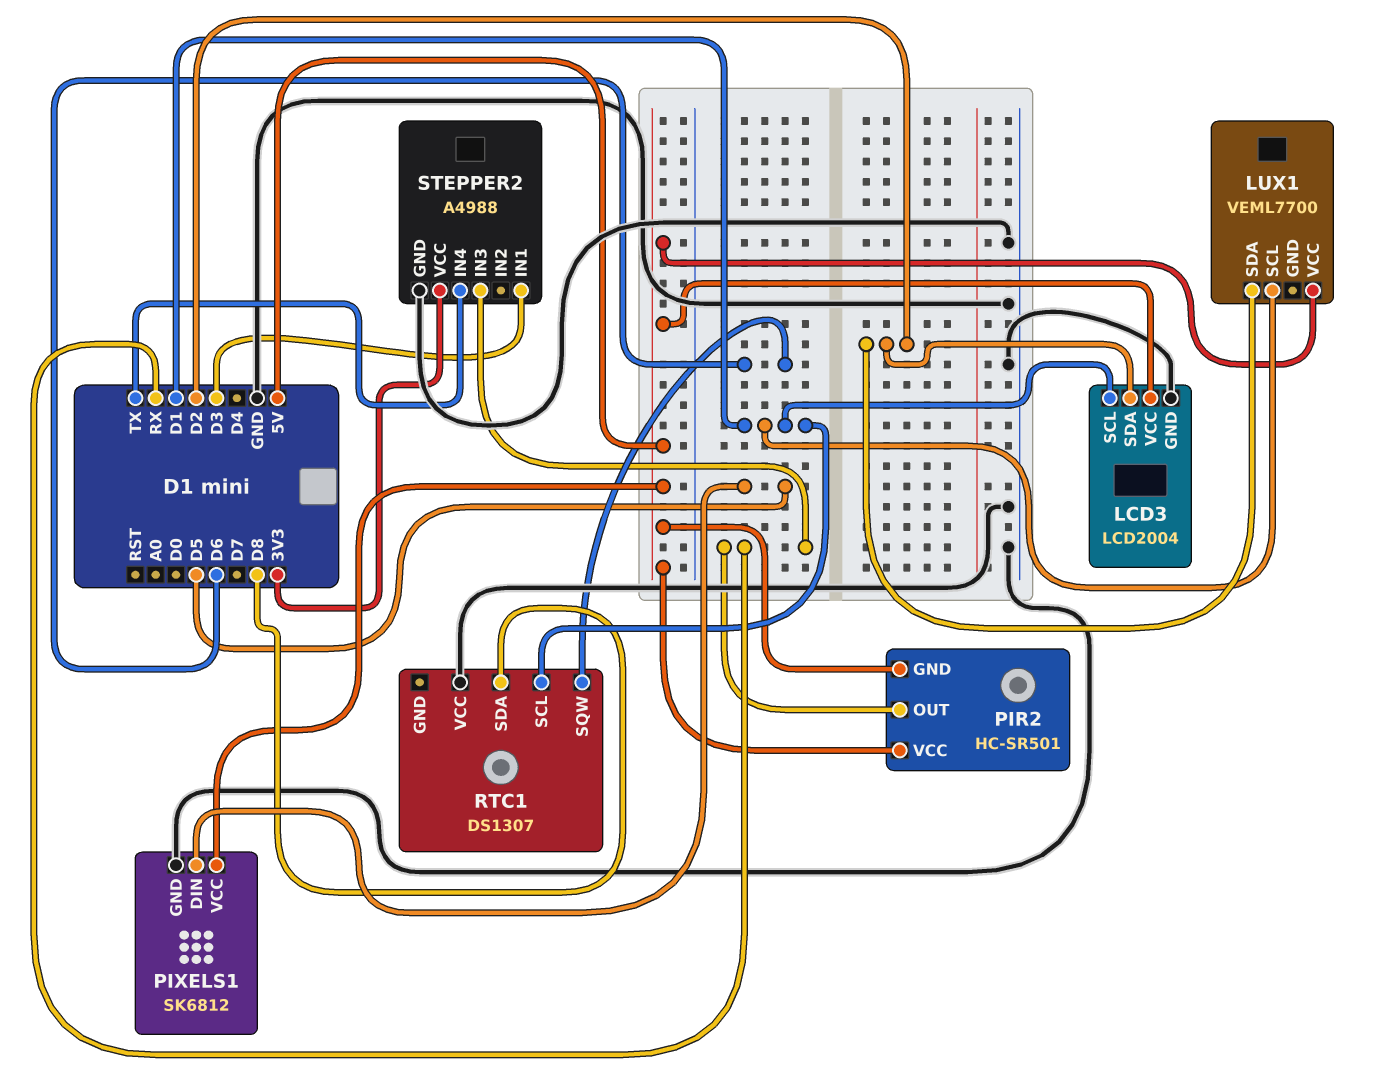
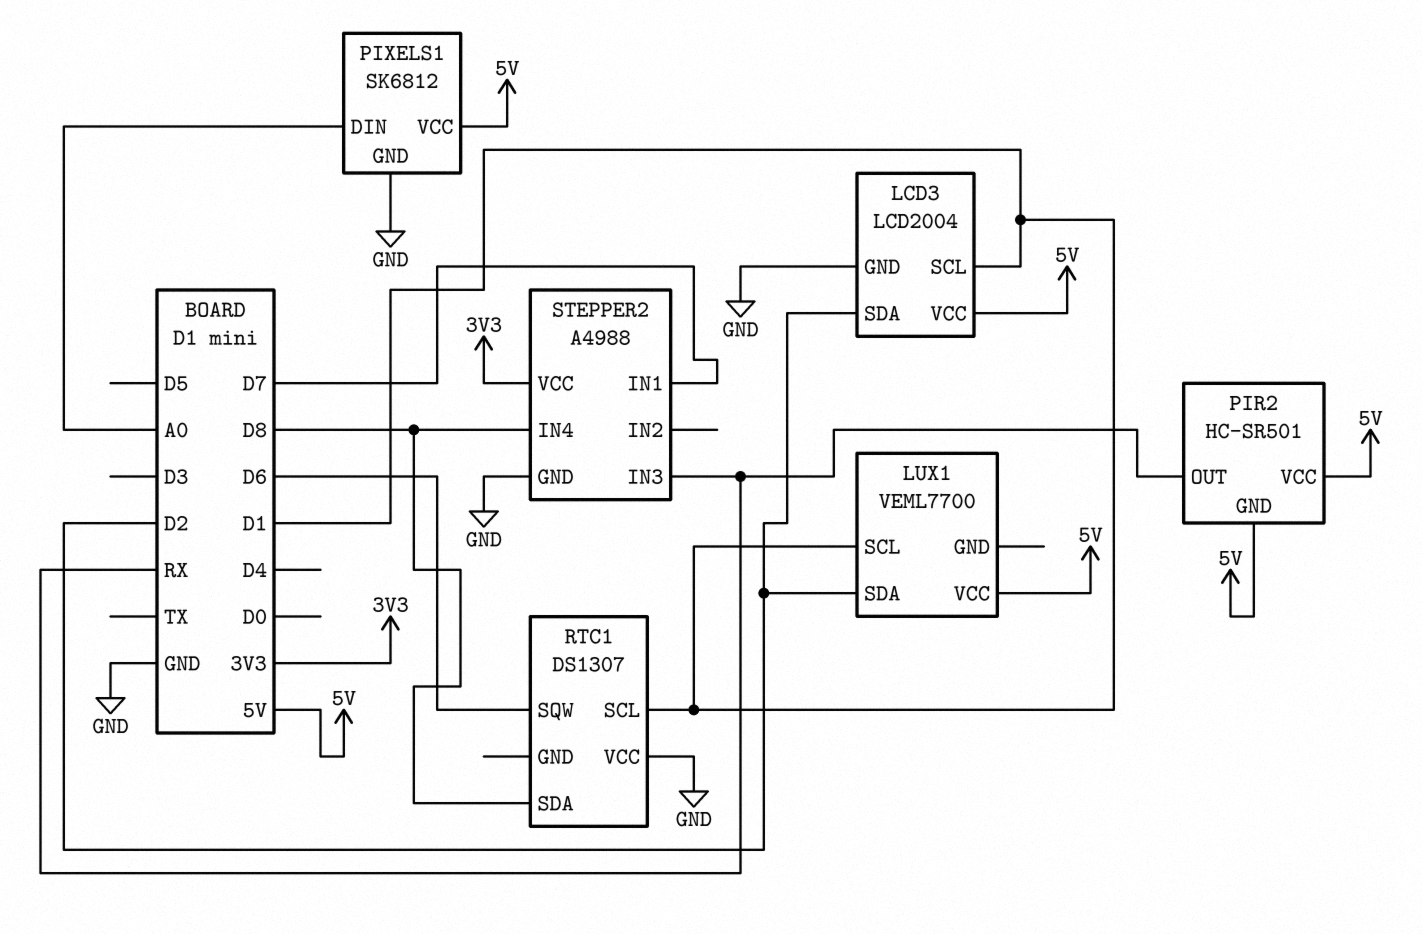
PIXELS1 pin DIN: D5 -> A0
STEPPER2 pin IN1: D3 -> D7
STEPPER2 pin IN4: TX -> D8

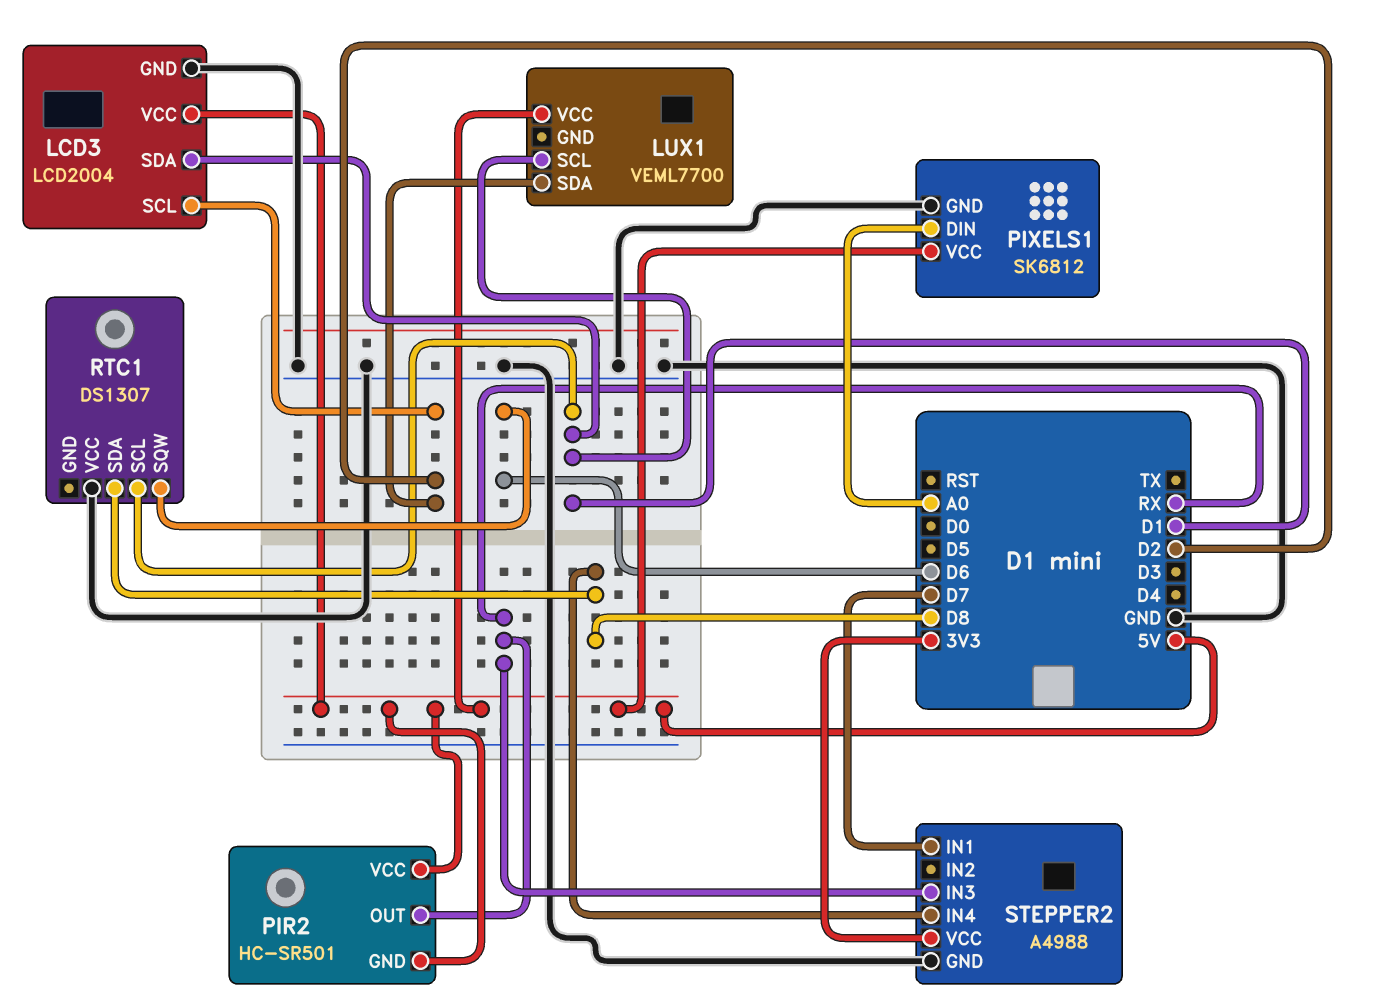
LCD3 pin SCL: D1 -> D2
LCD3 pin SDA: D2 -> D1

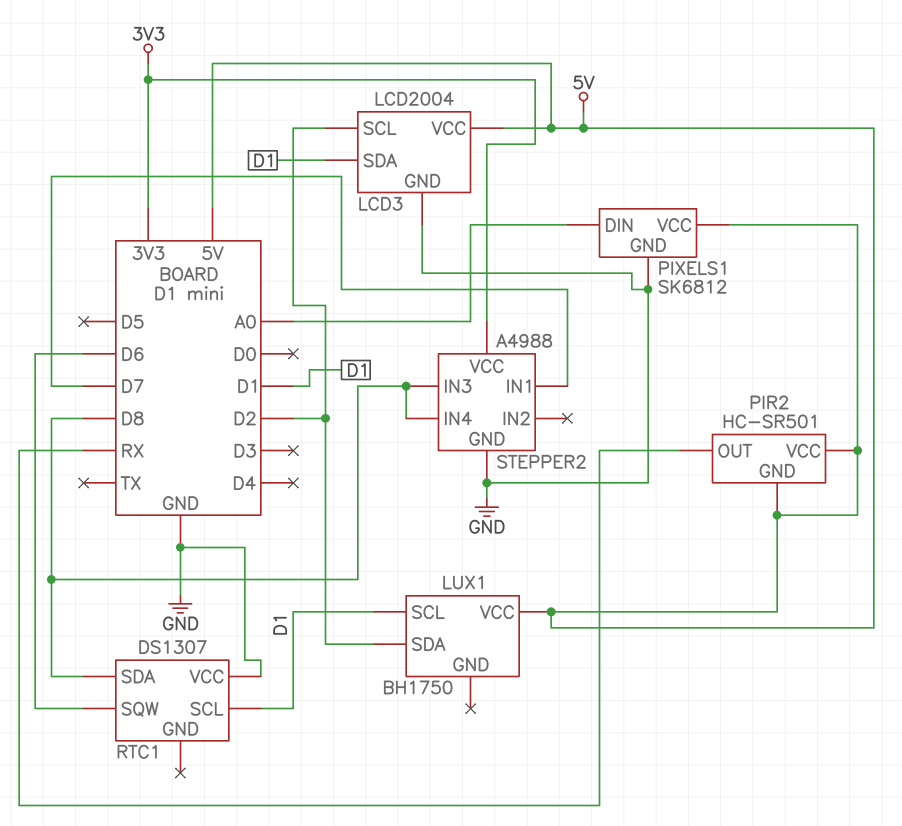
LUX1: VEML7700 -> BH1750
STEPPER2 pin IN3: RX -> D8

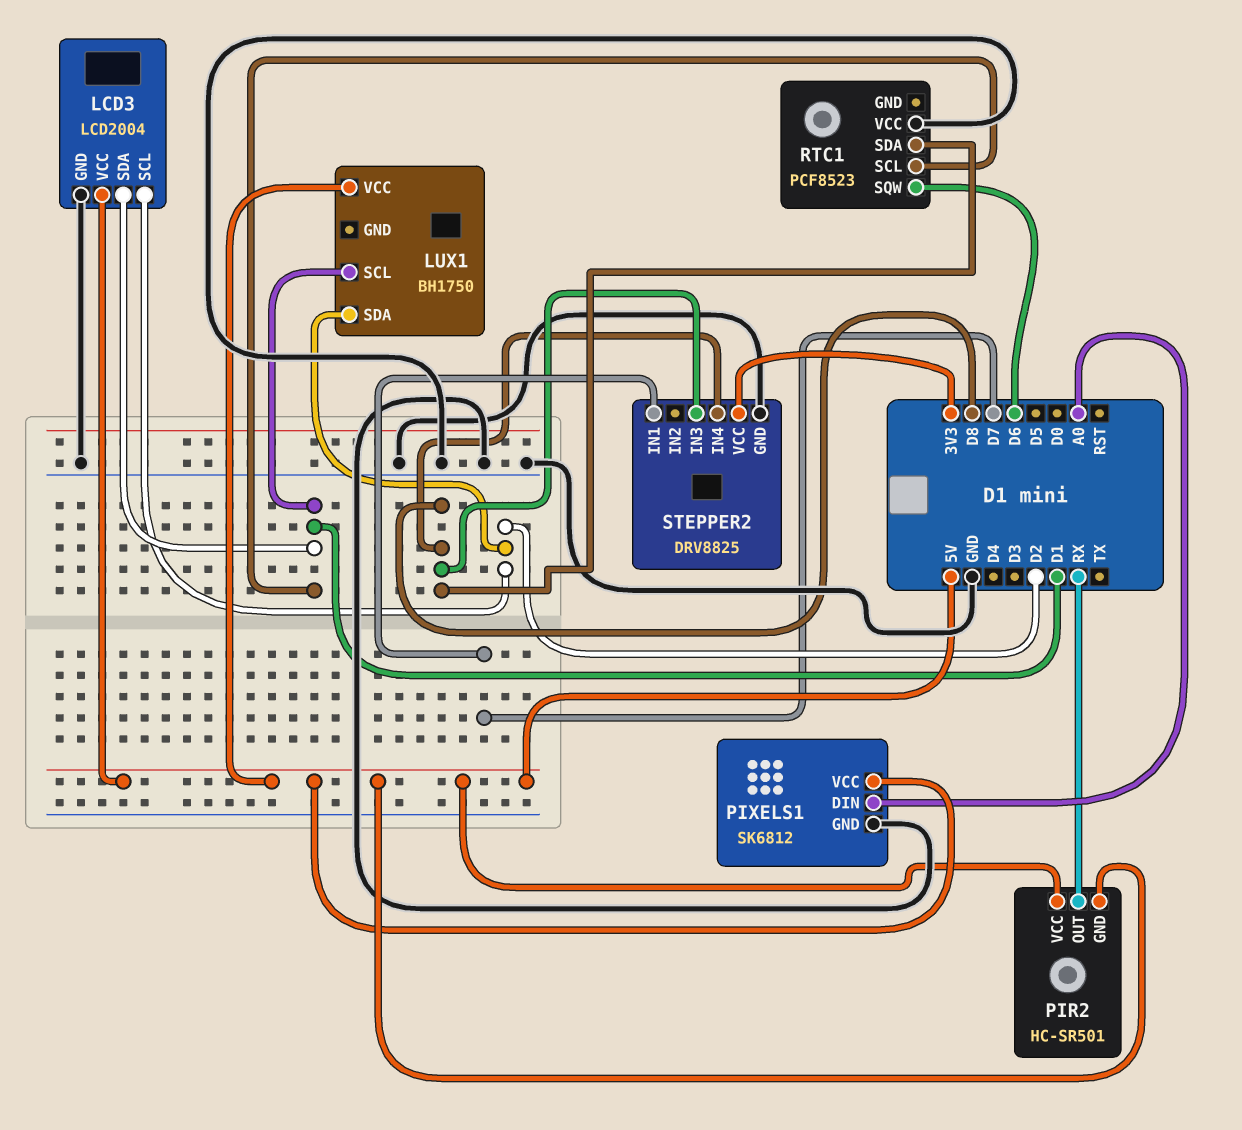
RTC1: DS1307 -> PCF8523
STEPPER2: A4988 -> DRV8825

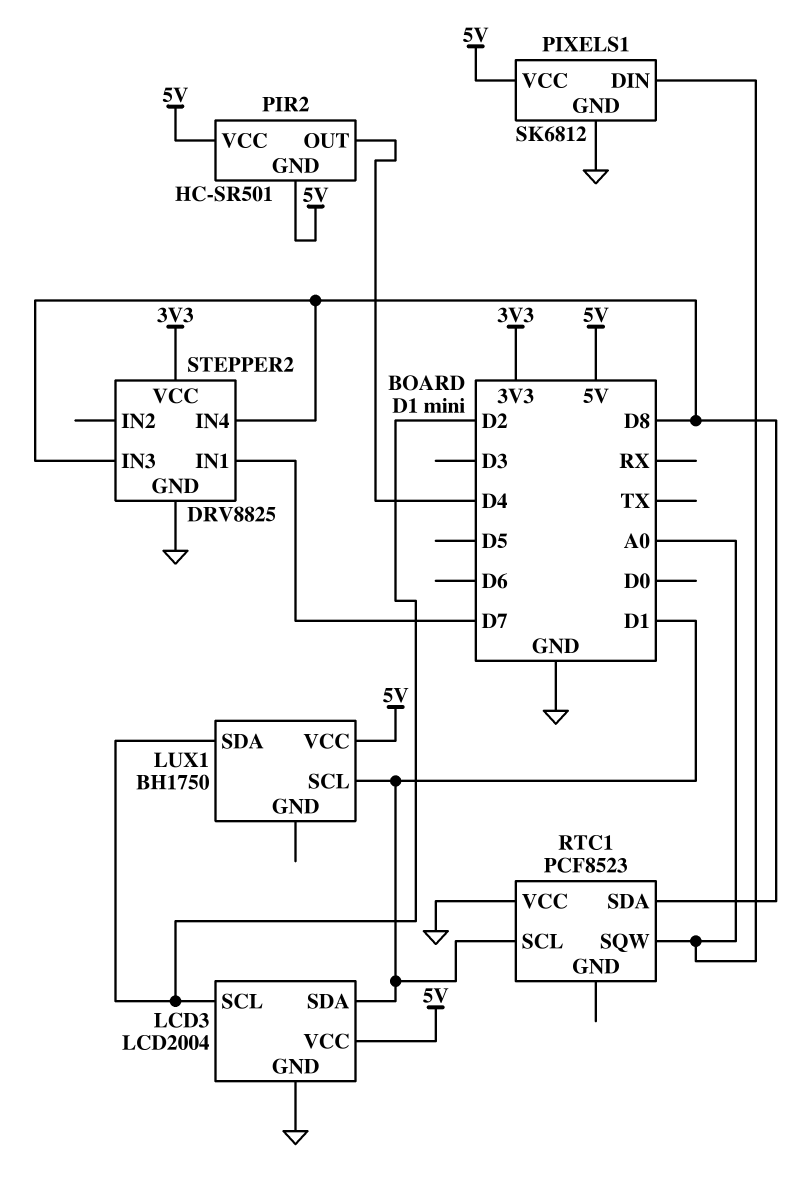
PIR2 pin OUT: RX -> D4
RTC1 pin SQW: D6 -> A0

